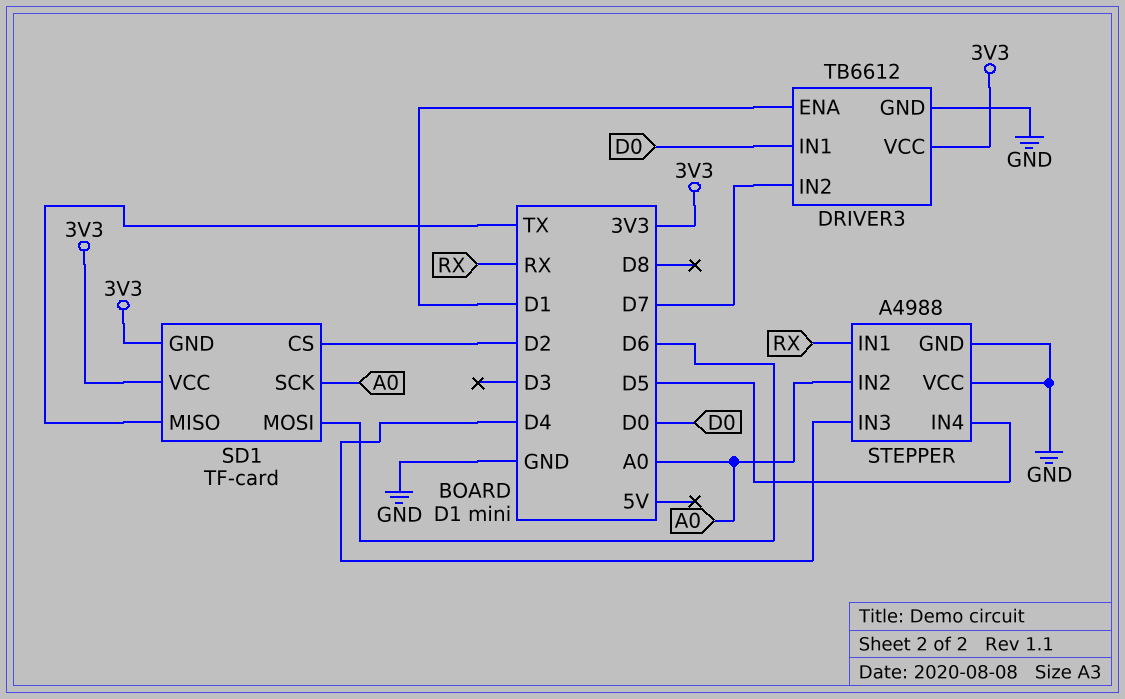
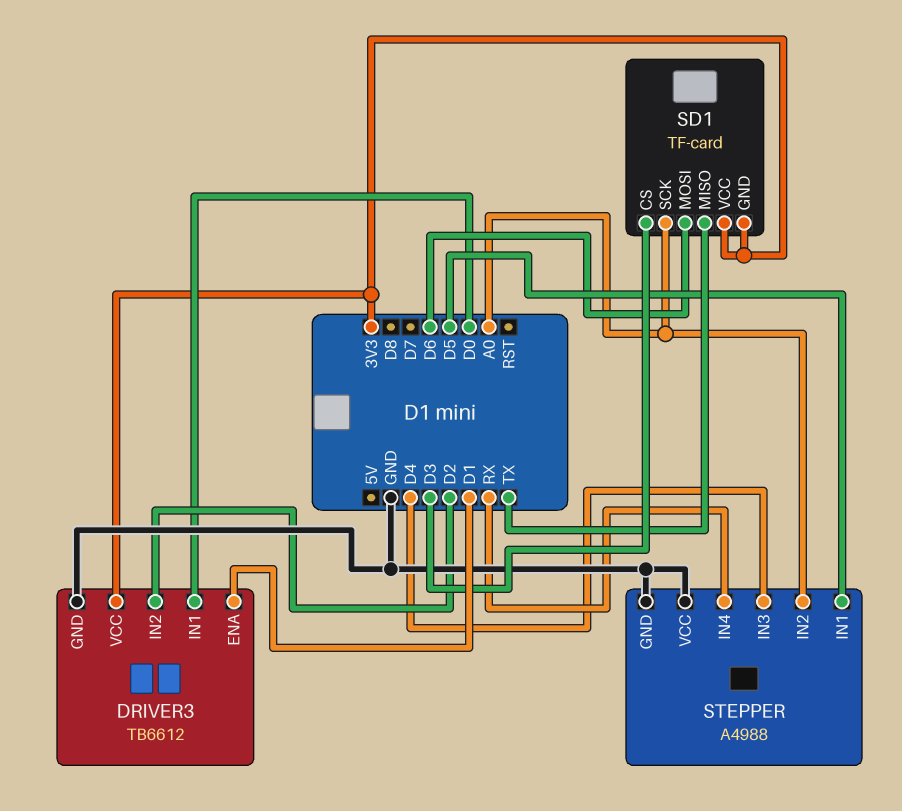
DRIVER3 pin IN2: D7 -> D2
SD1 pin CS: D2 -> D3
STEPPER pin IN1: RX -> D5
STEPPER pin IN4: D5 -> RX

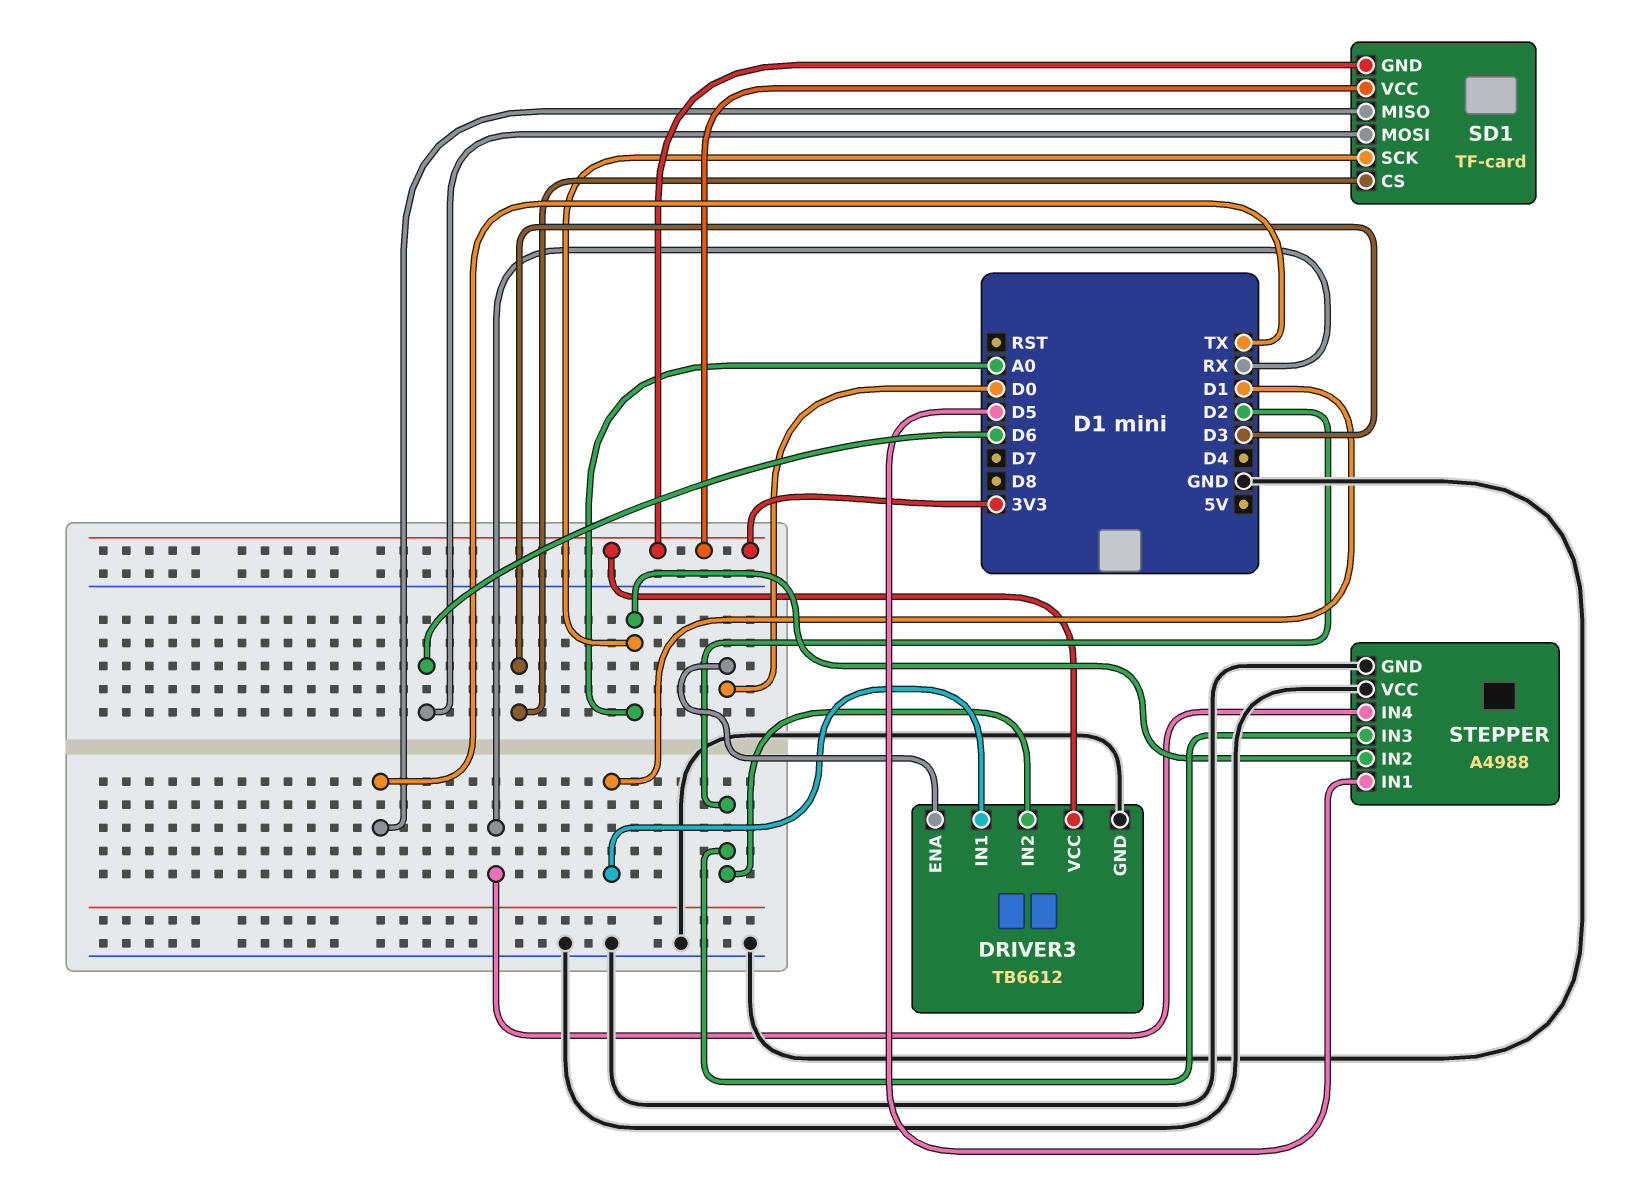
DRIVER3 pin ENA: D1 -> D0
DRIVER3 pin IN1: D0 -> D1
STEPPER pin IN3: D4 -> D2

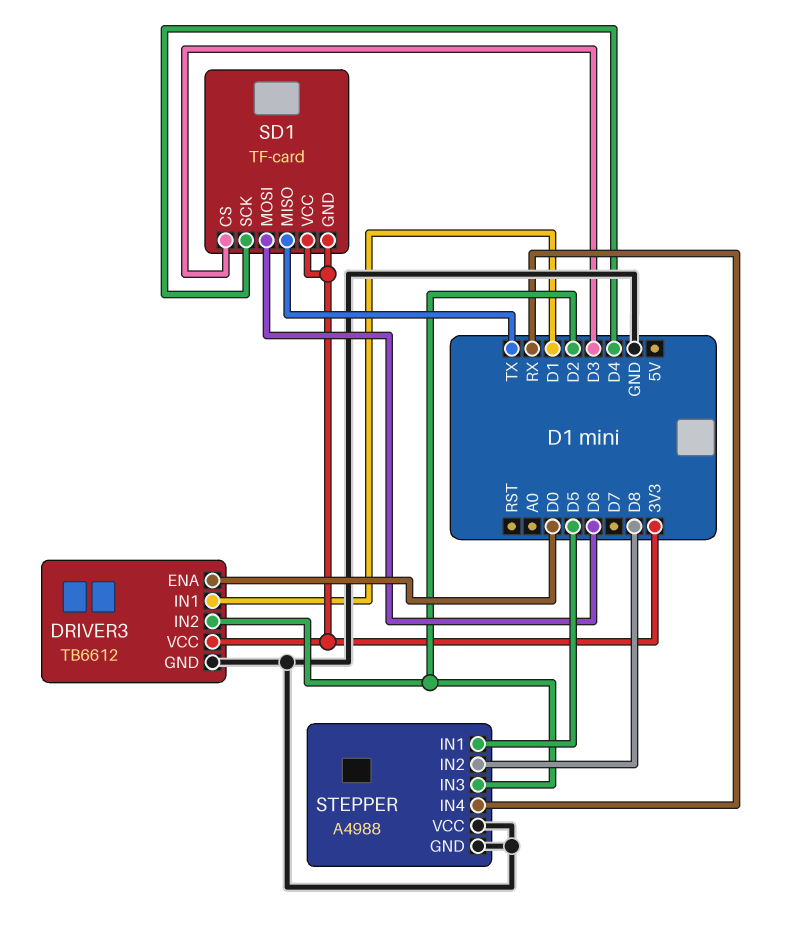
SD1 pin SCK: A0 -> D4
STEPPER pin IN2: A0 -> D8

